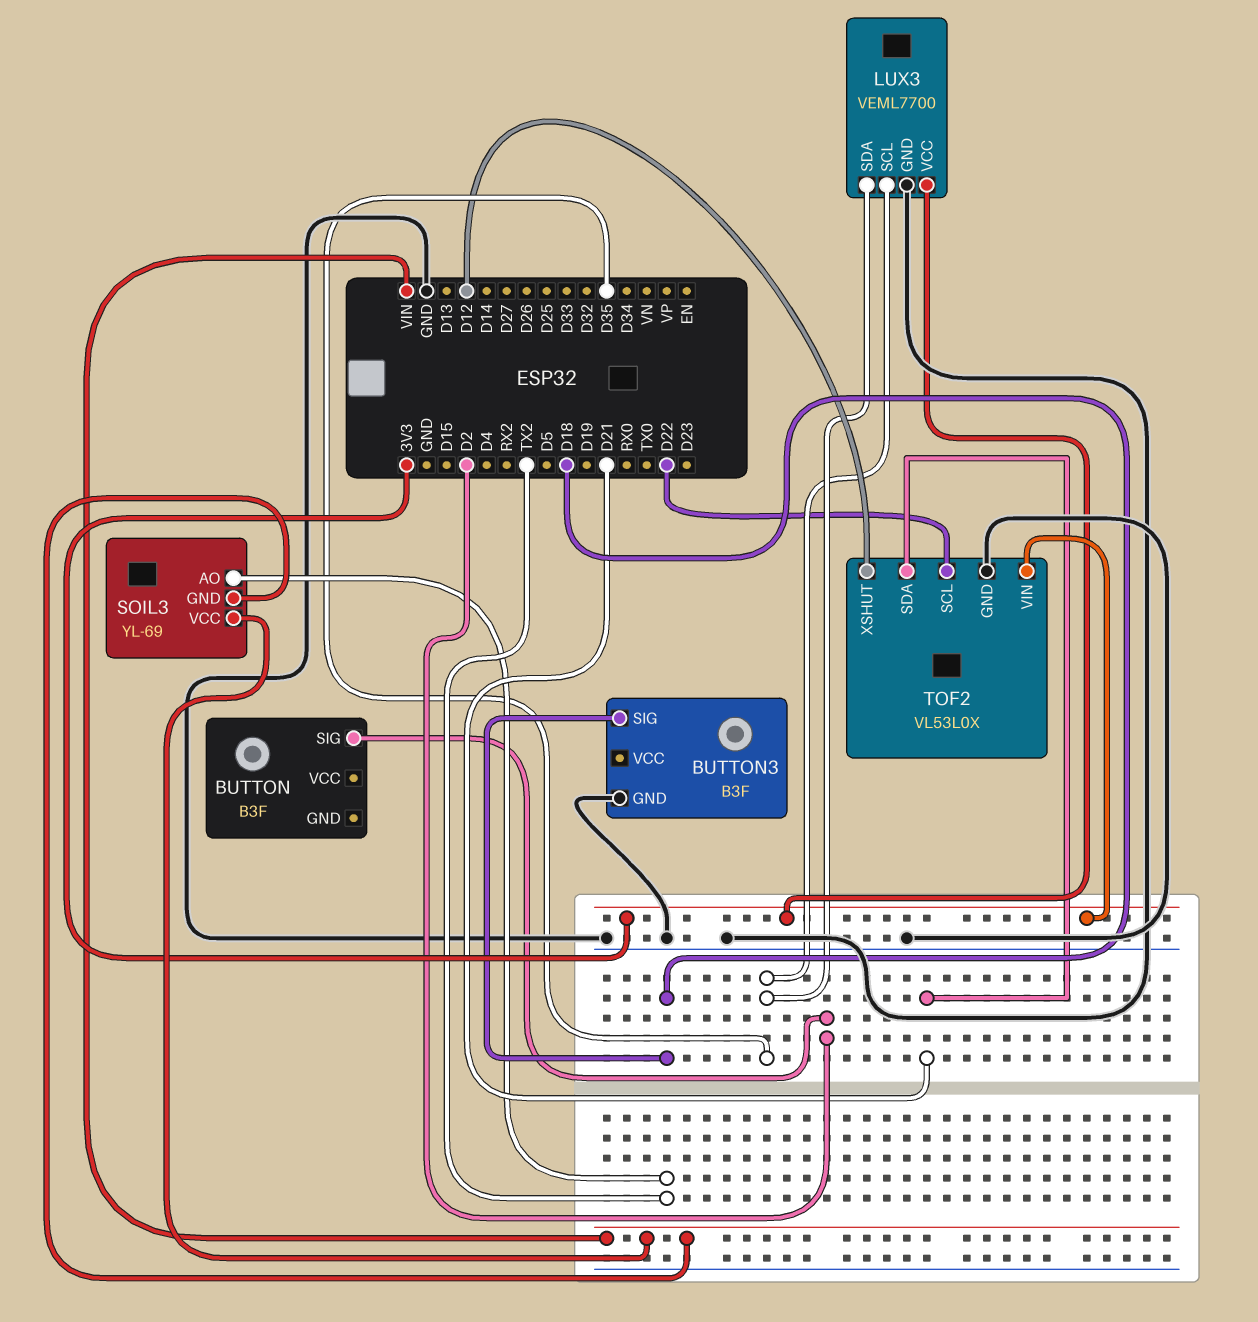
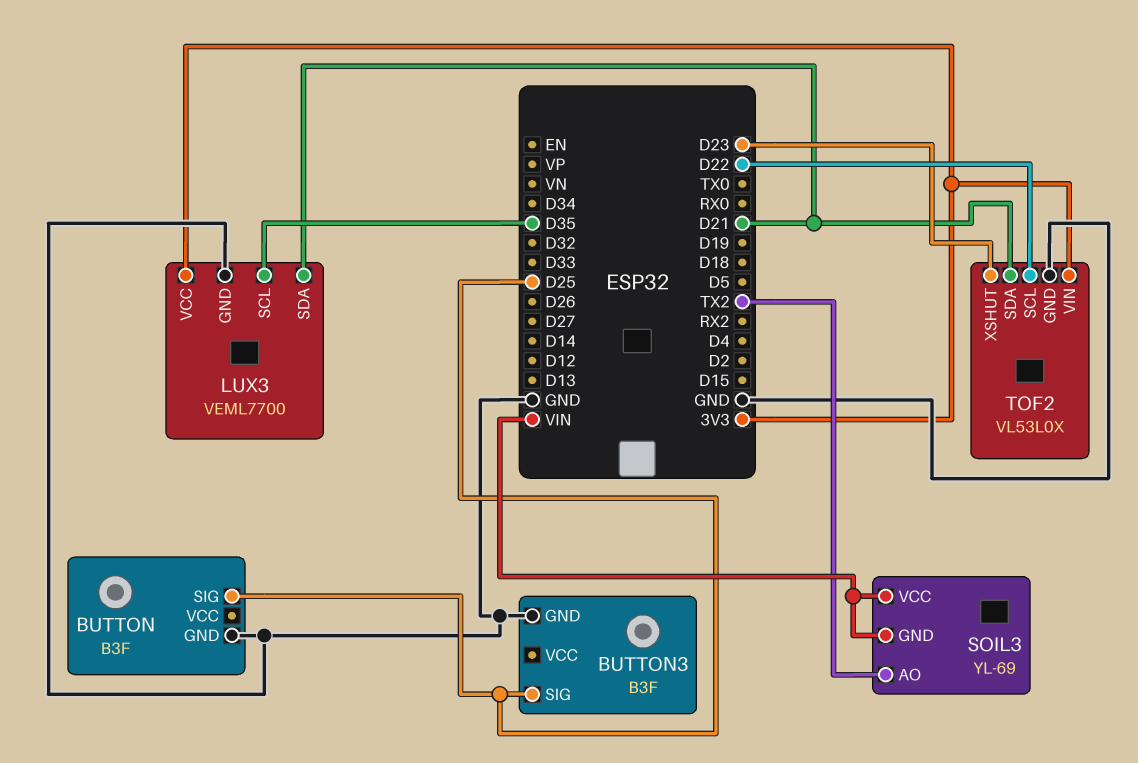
BUTTON pin GND: none -> GND
BUTTON pin SIG: D2 -> D25
BUTTON3 pin SIG: D18 -> D25
LUX3 pin SDA: D35 -> D21
TOF2 pin XSHUT: D12 -> D23

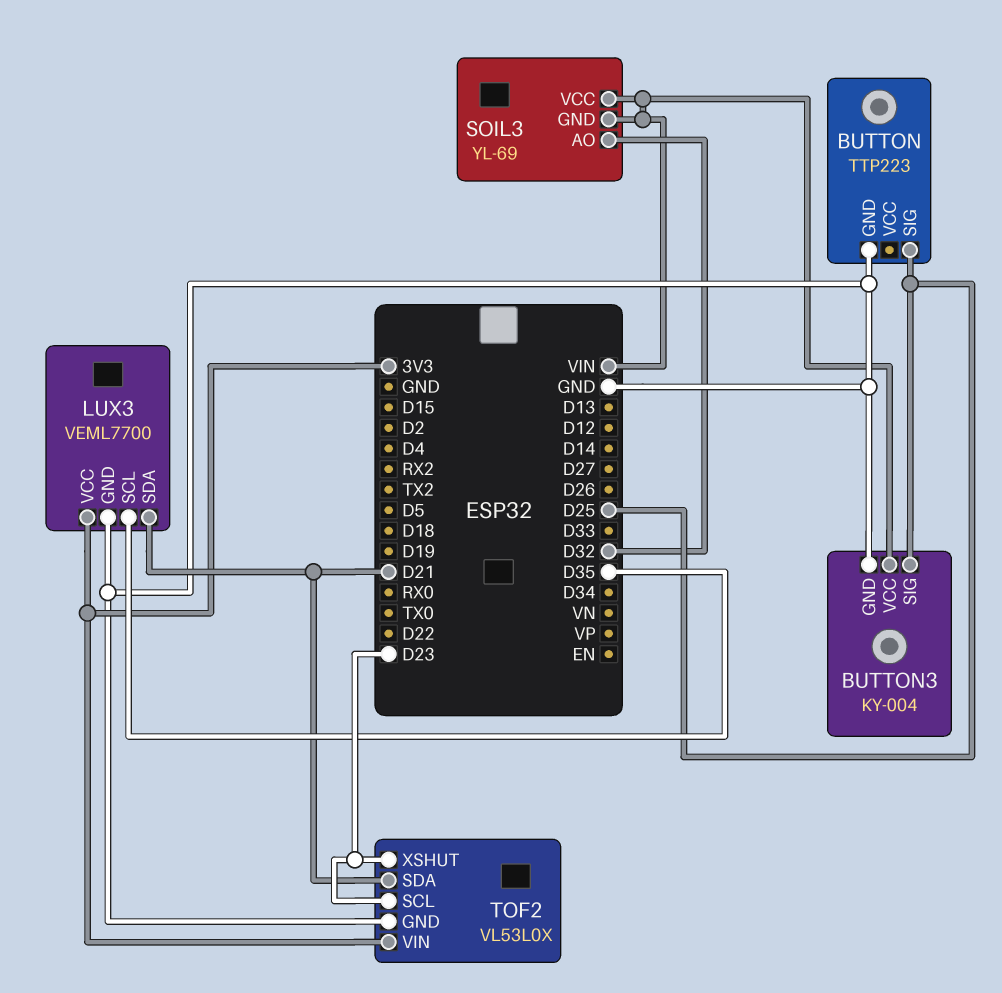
BUTTON: B3F -> TTP223
BUTTON3: B3F -> KY-004
BUTTON3 pin VCC: none -> VIN
SOIL3 pin AO: TX2 -> D32
TOF2 pin SCL: D22 -> D23

